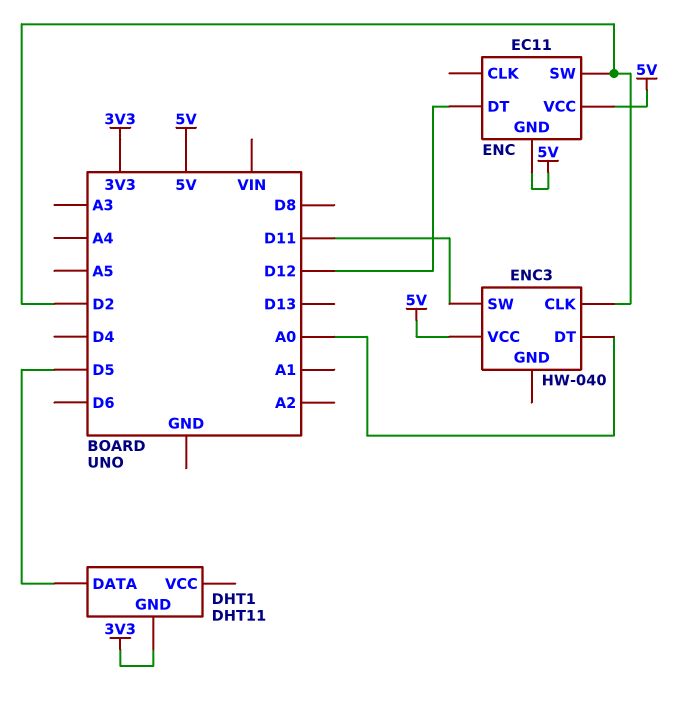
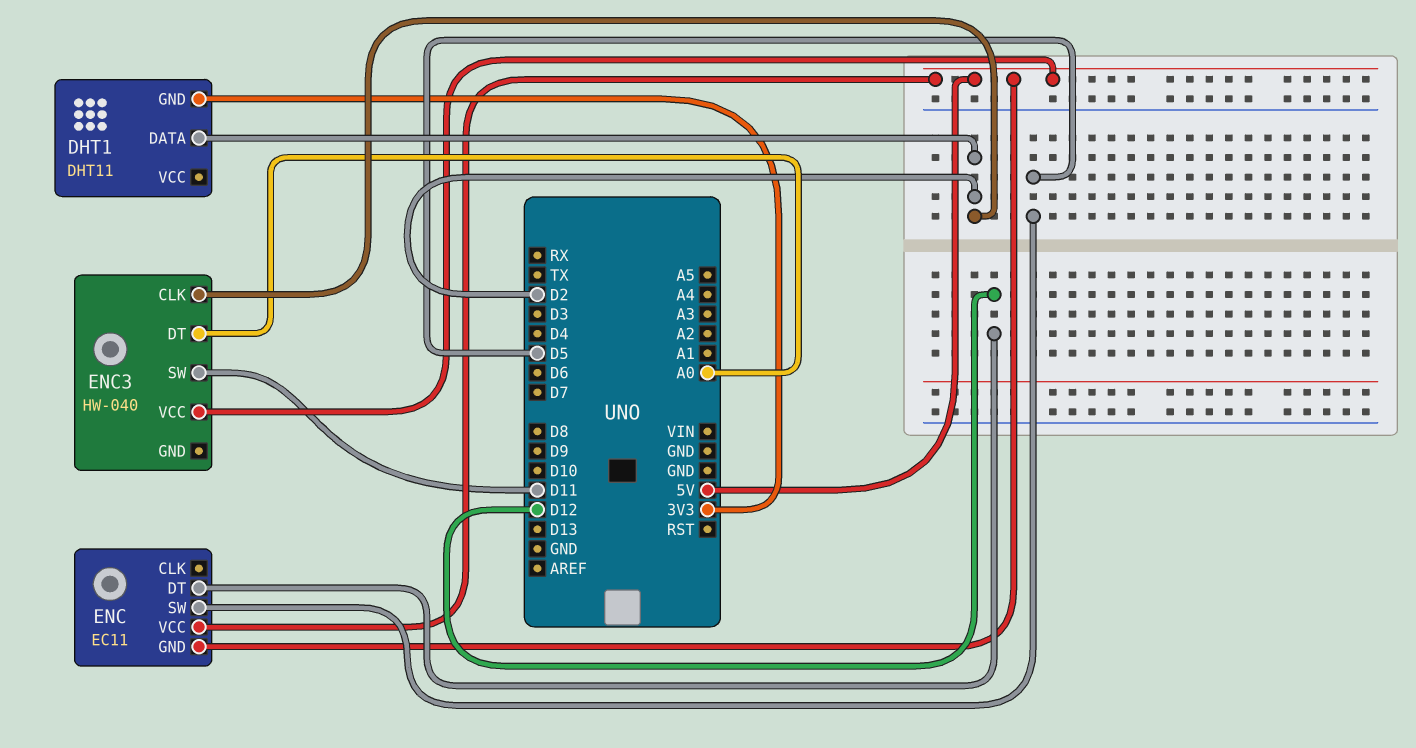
DHT1 pin DATA: D5 -> D2
ENC pin SW: D2 -> D5

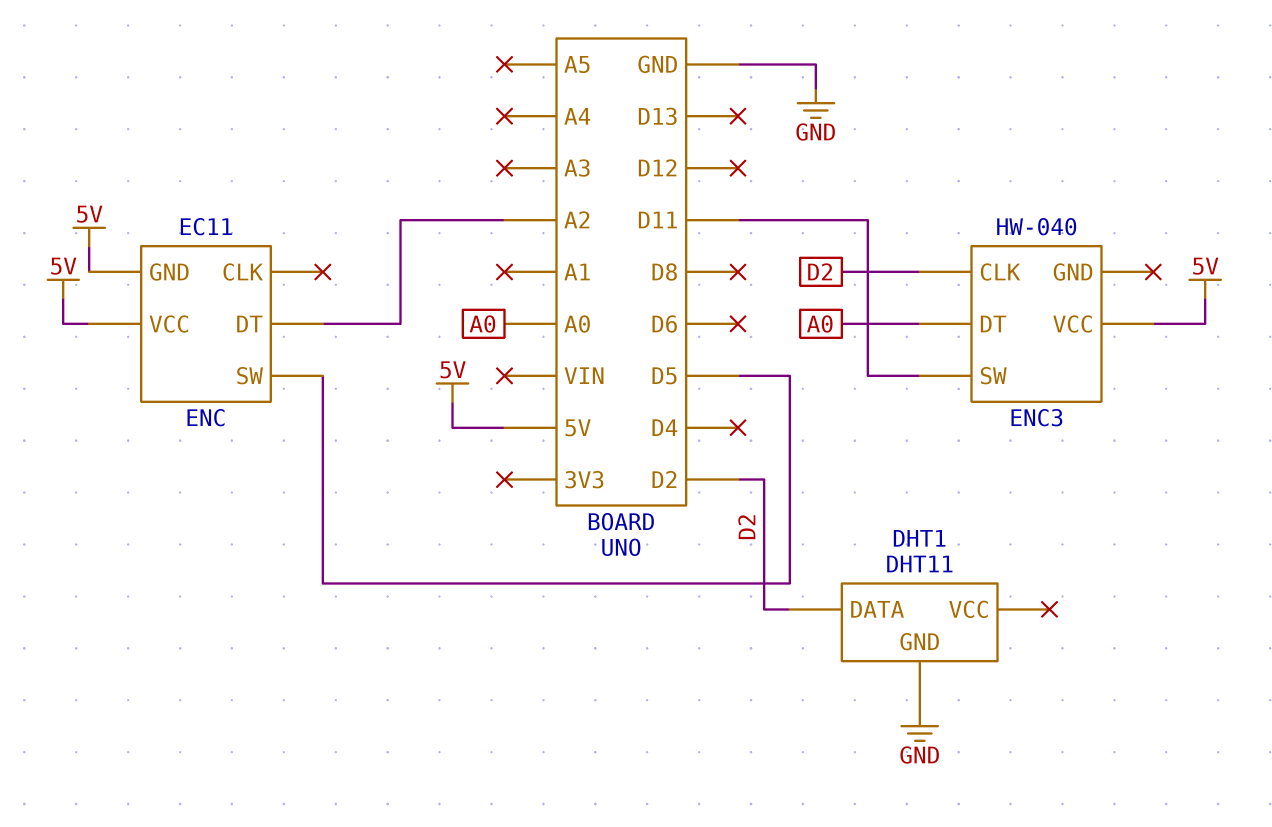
DHT1 pin GND: 3V3 -> GND
ENC pin DT: D12 -> A2

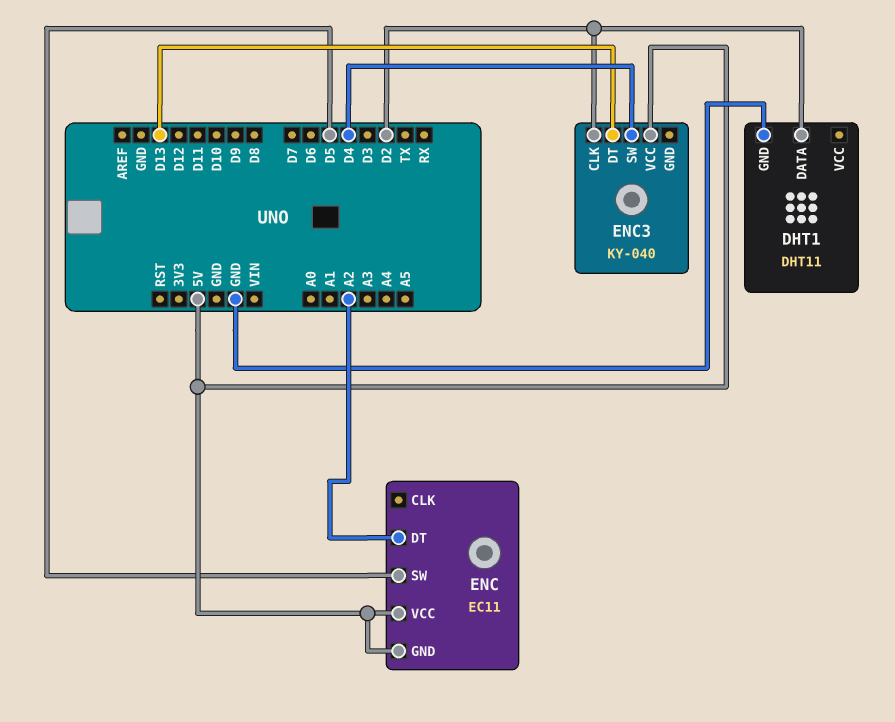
ENC3: HW-040 -> KY-040
ENC3 pin DT: A0 -> D13
ENC3 pin SW: D11 -> D4

